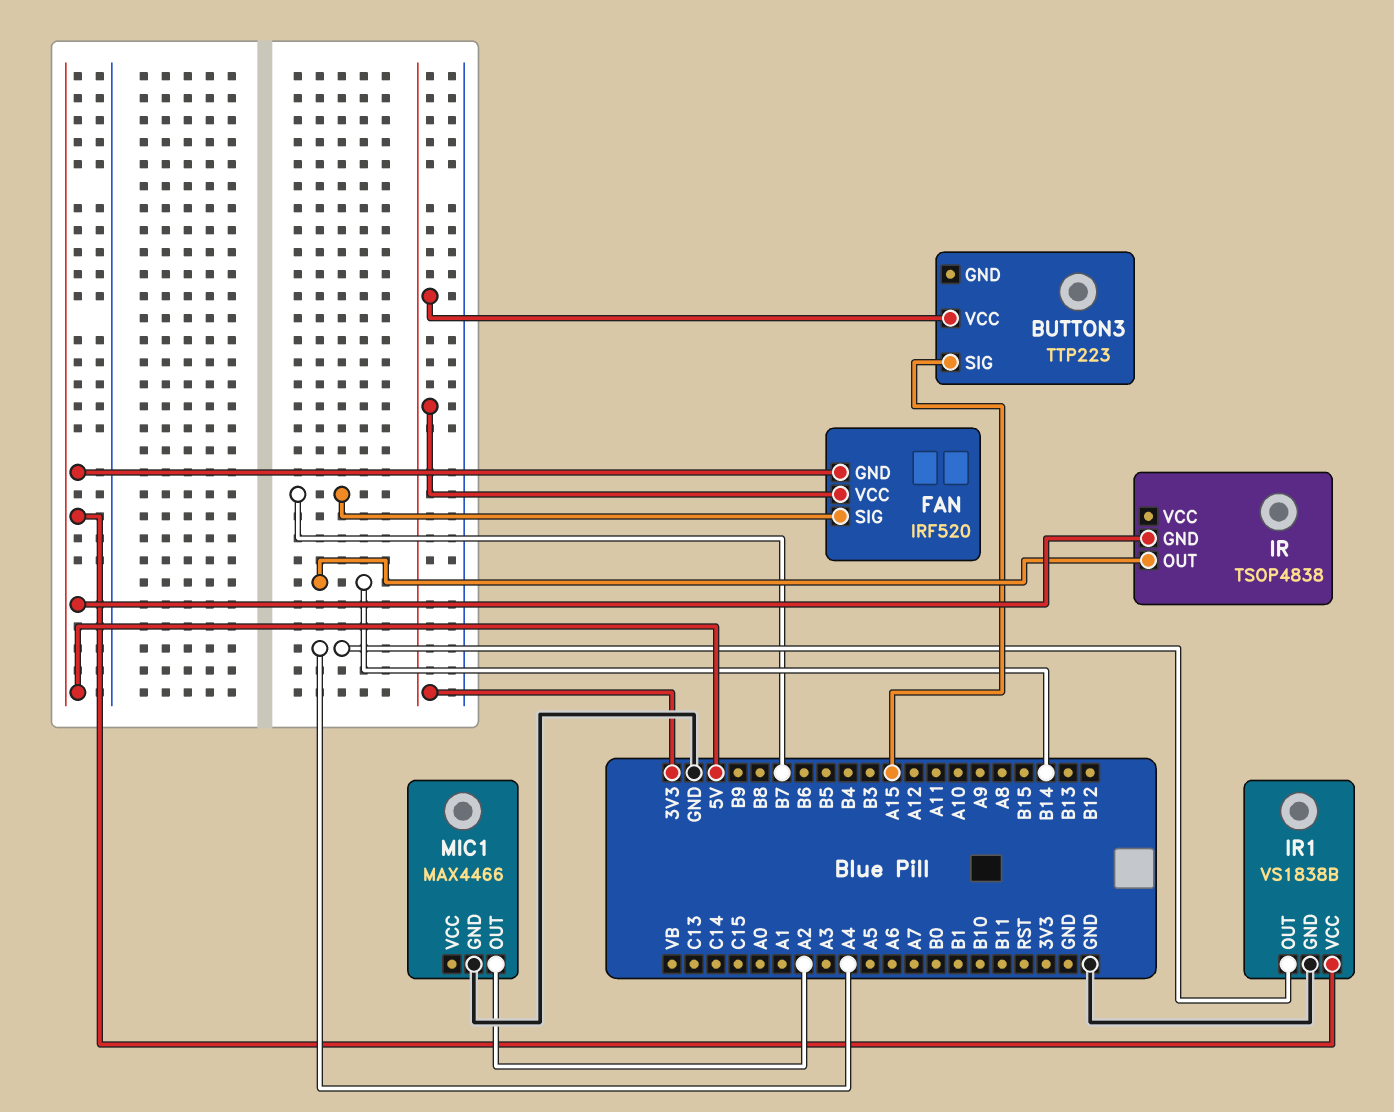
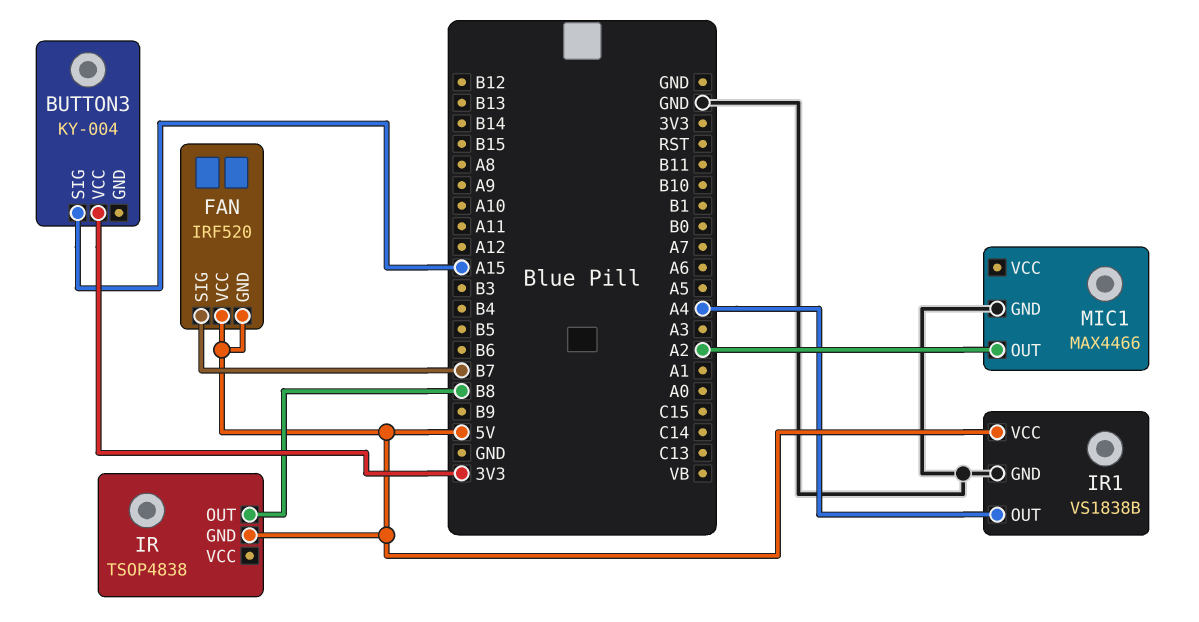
BUTTON3: TTP223 -> KY-004
FAN pin VCC: 3V3 -> 5V
IR pin OUT: B14 -> B8

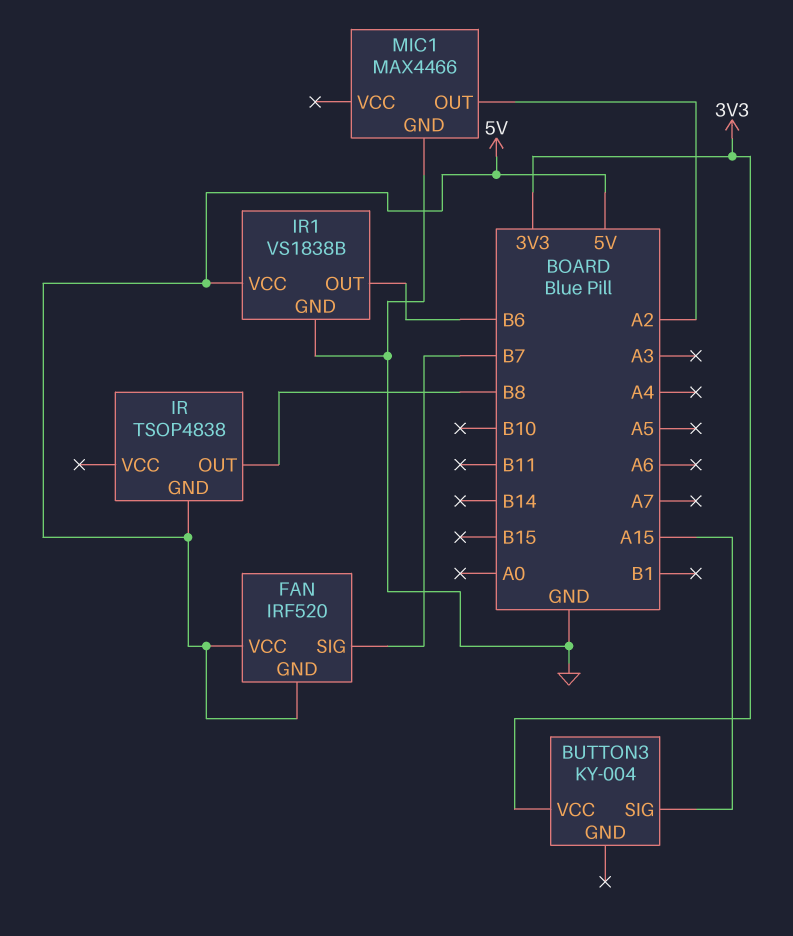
IR1 pin OUT: A4 -> B6

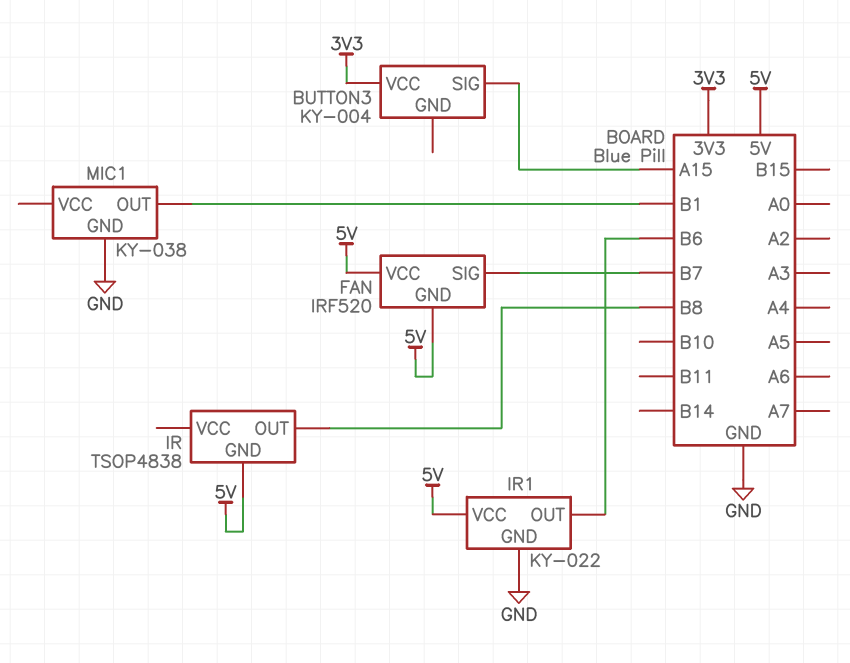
IR1: VS1838B -> KY-022
MIC1: MAX4466 -> KY-038
MIC1 pin OUT: A2 -> B1

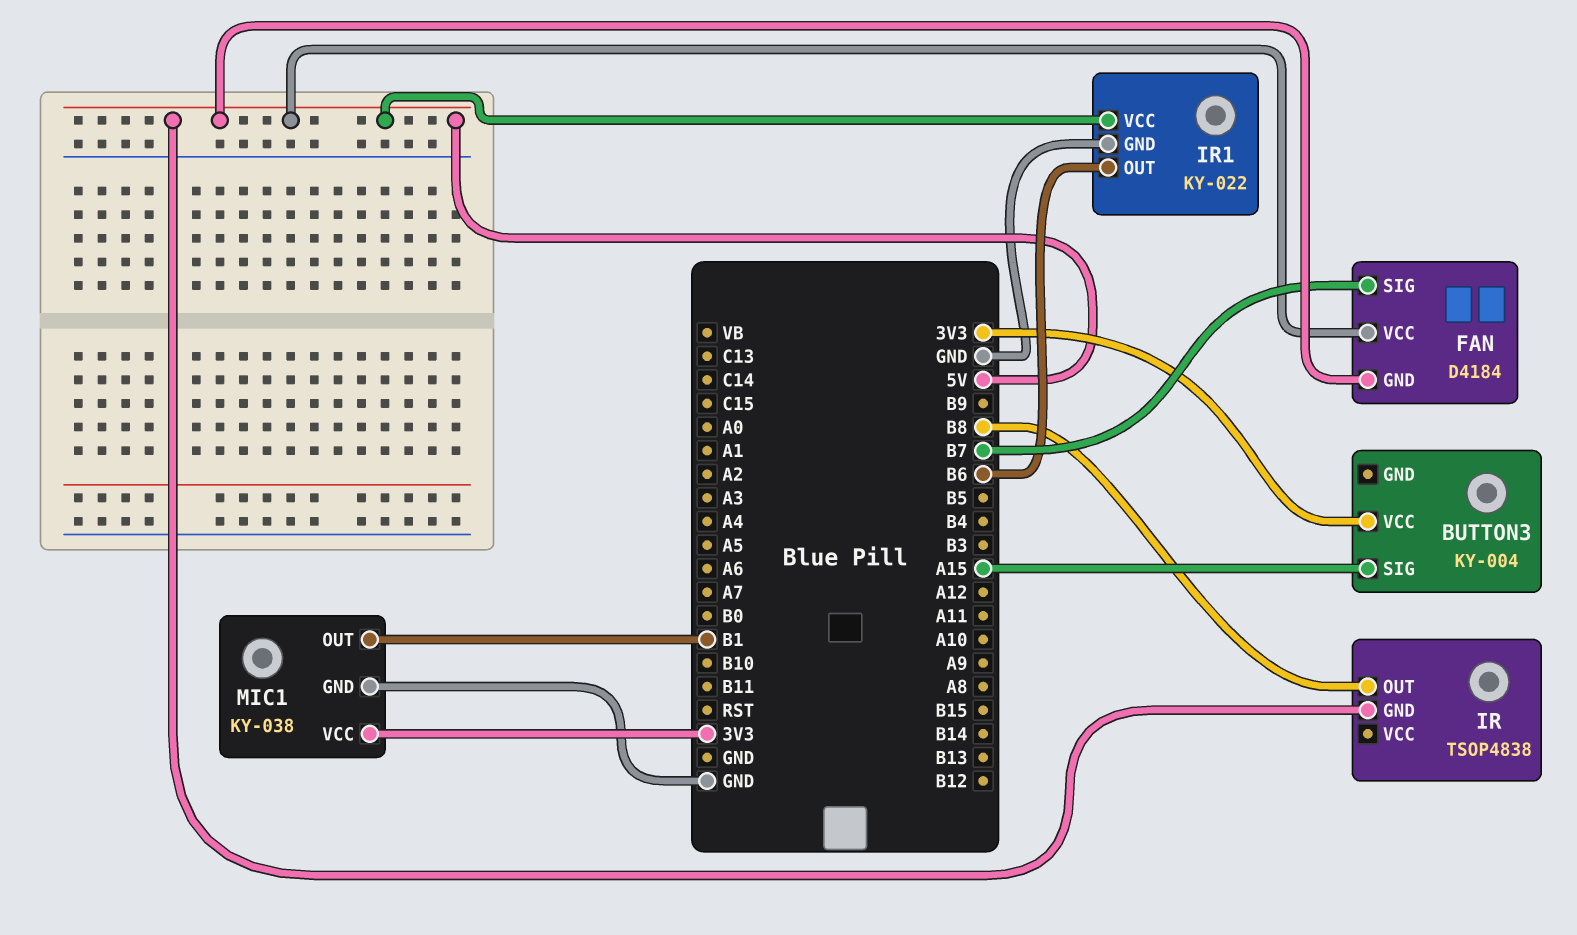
FAN: IRF520 -> D4184
MIC1 pin VCC: none -> 3V3

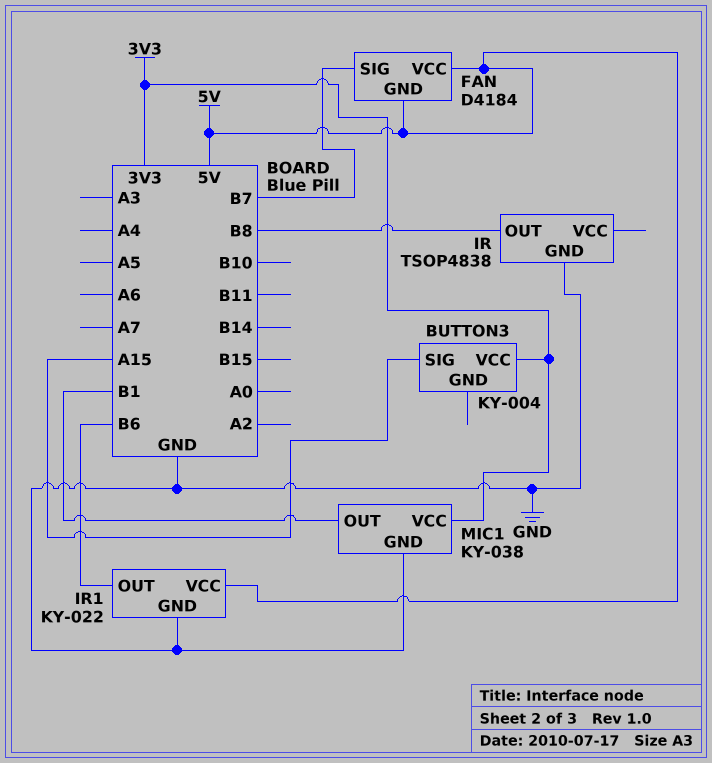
IR pin GND: 5V -> GND

